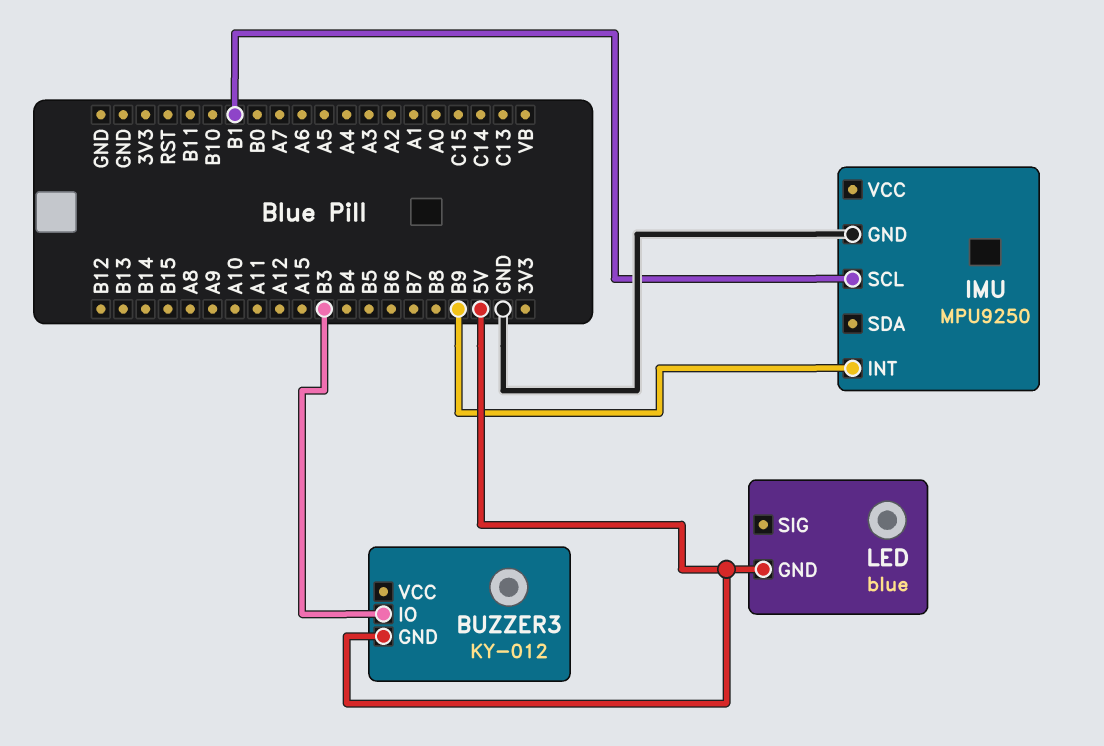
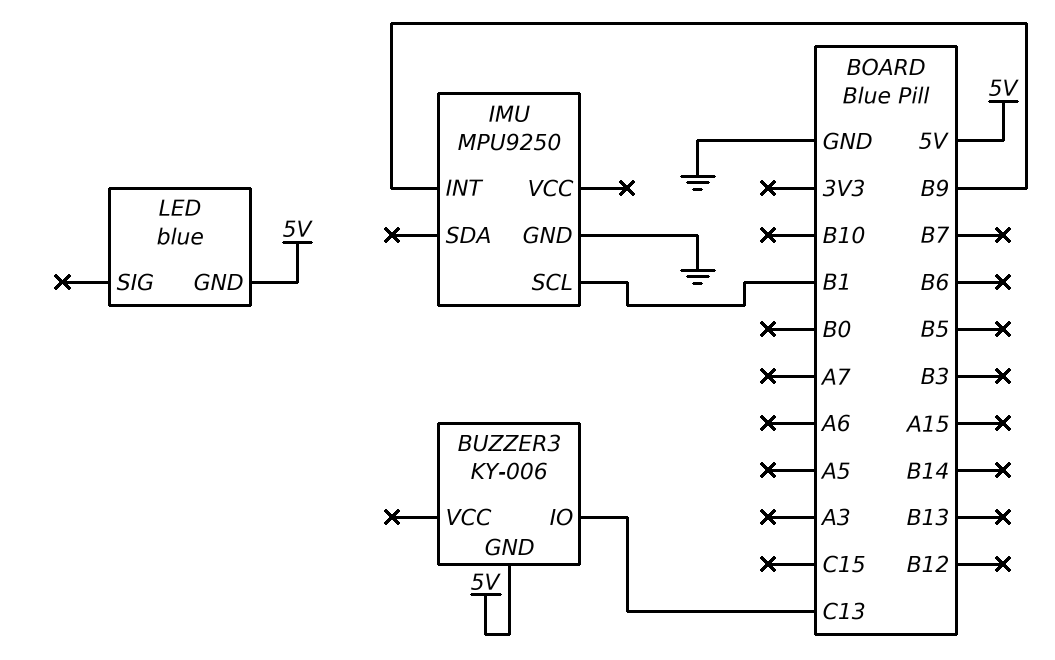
BUZZER3: KY-012 -> KY-006
BUZZER3 pin IO: B3 -> C13

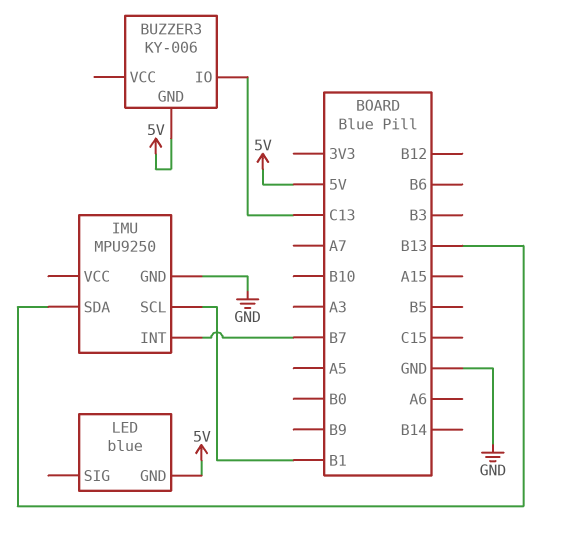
IMU pin INT: B9 -> B7
IMU pin SDA: none -> B13

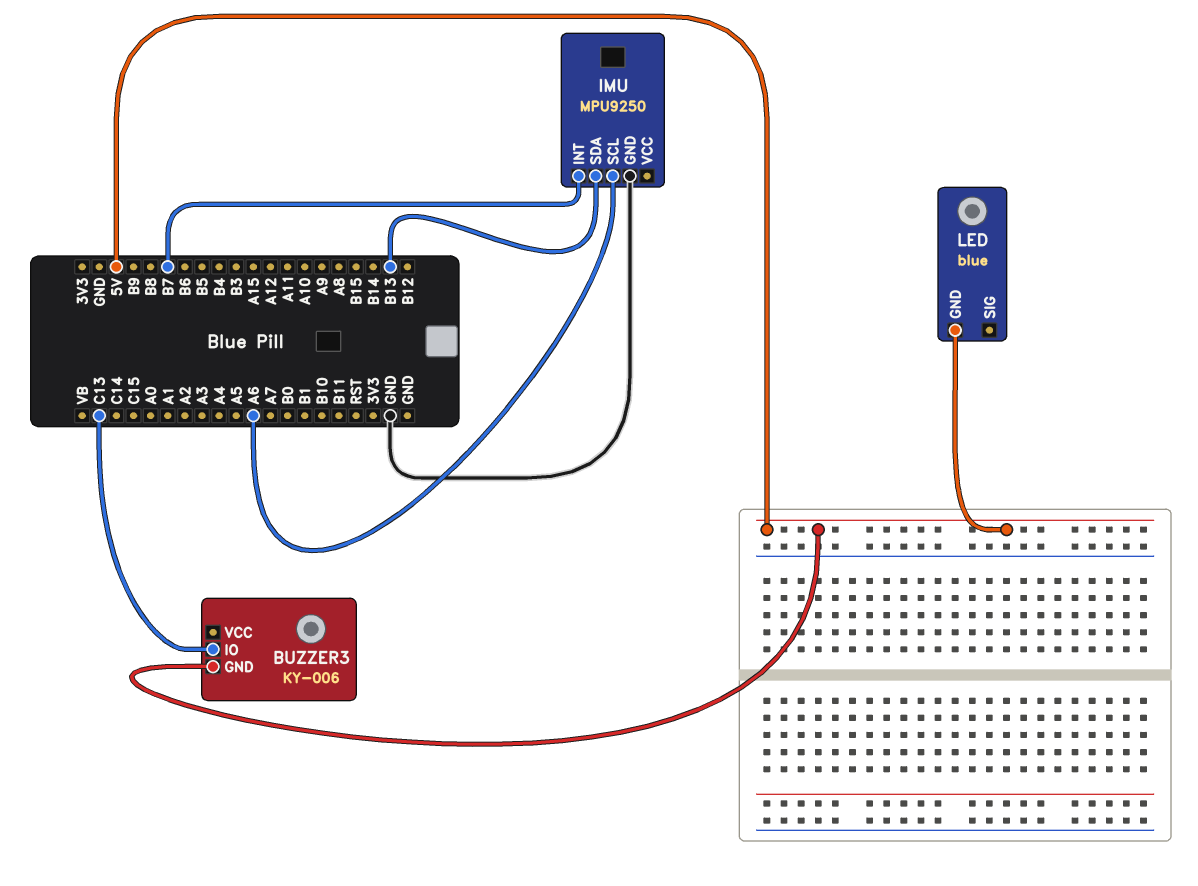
IMU pin SCL: B1 -> A6

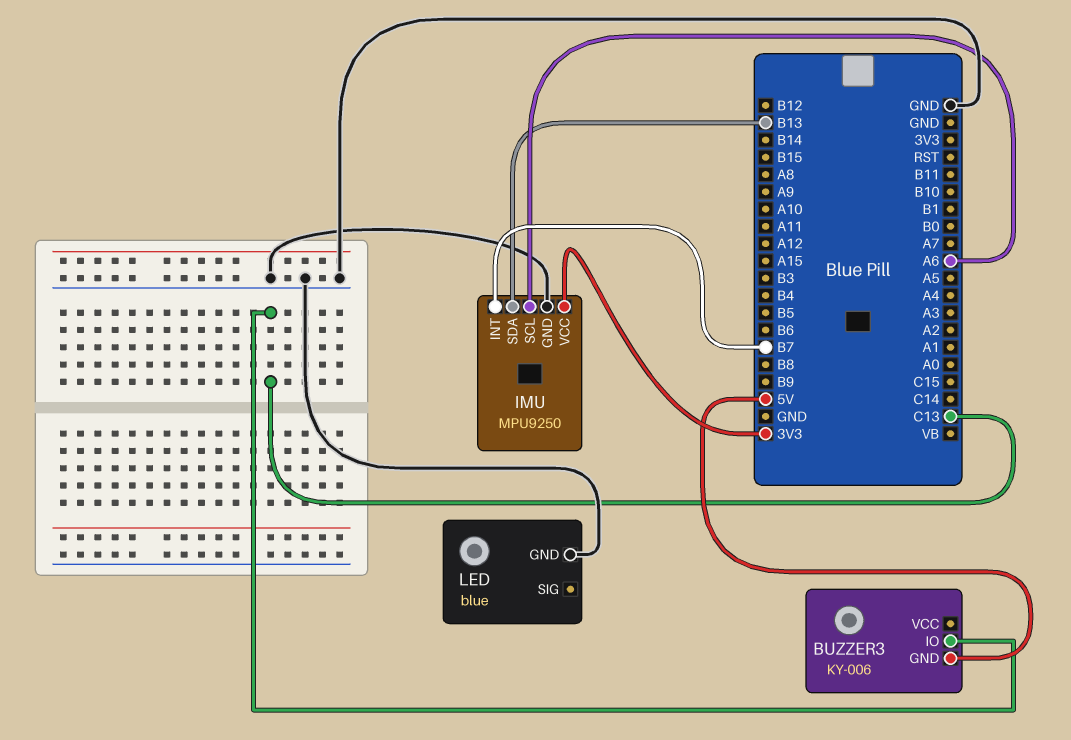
IMU pin VCC: none -> 3V3
LED pin GND: 5V -> GND

